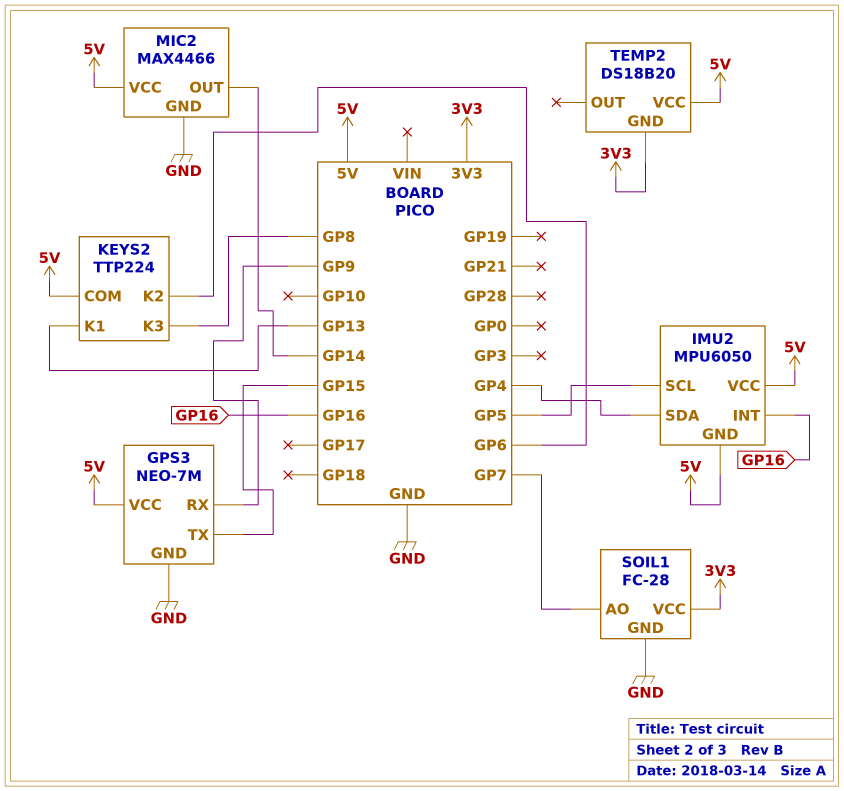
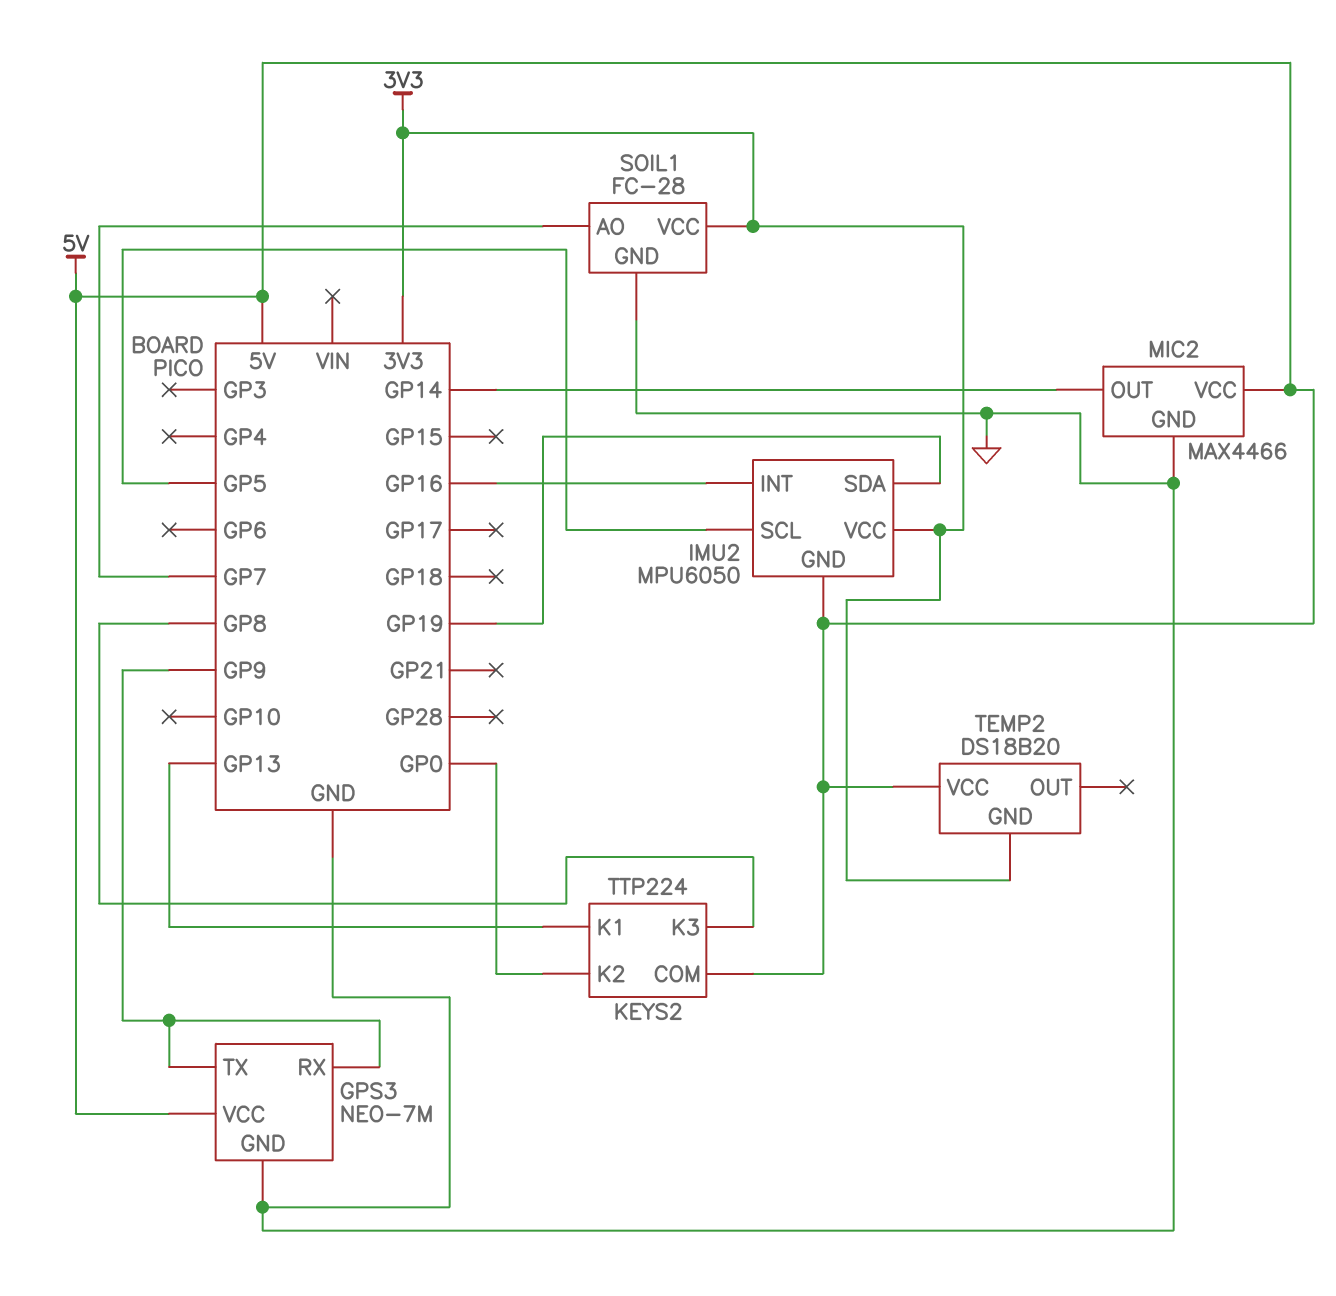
GPS3 pin TX: GP15 -> GP9
IMU2 pin SDA: GP4 -> GP19
IMU2 pin VCC: 5V -> 3V3
KEYS2 pin K2: GP6 -> GP0

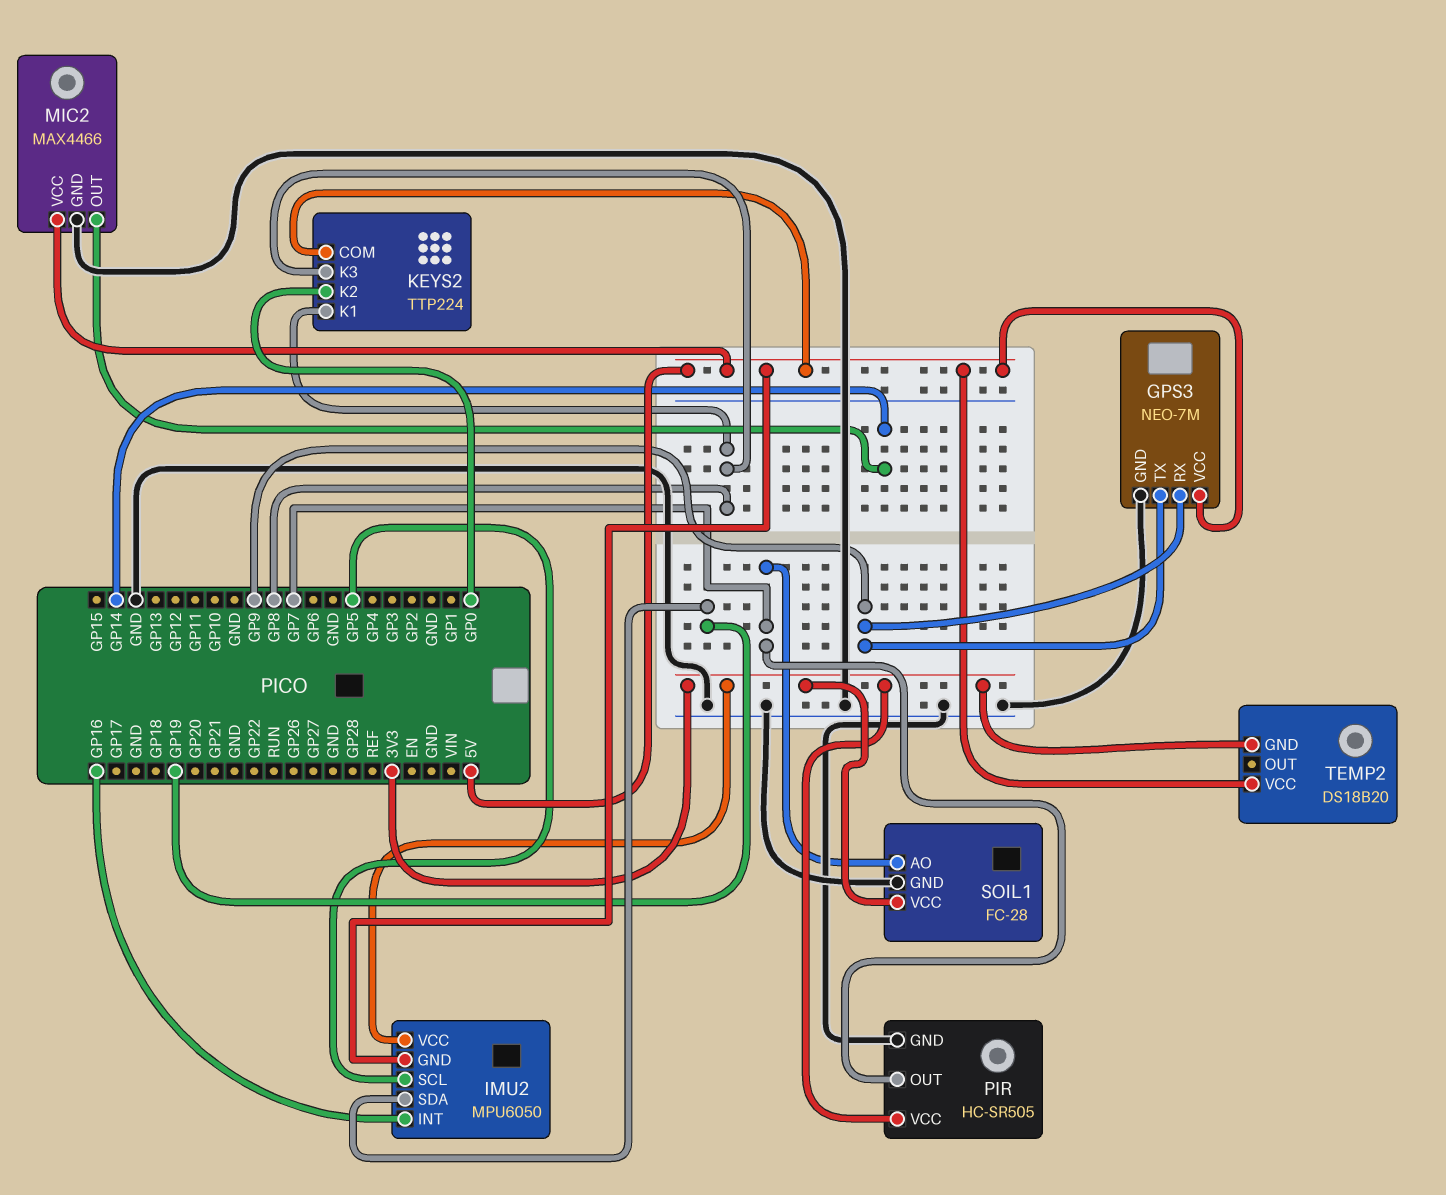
KEYS2 pin K1: GP13 -> GP8
PIR: none -> HC-SR505
PIR pin GND: none -> GND
PIR pin OUT: none -> GP7
PIR pin VCC: none -> 3V3

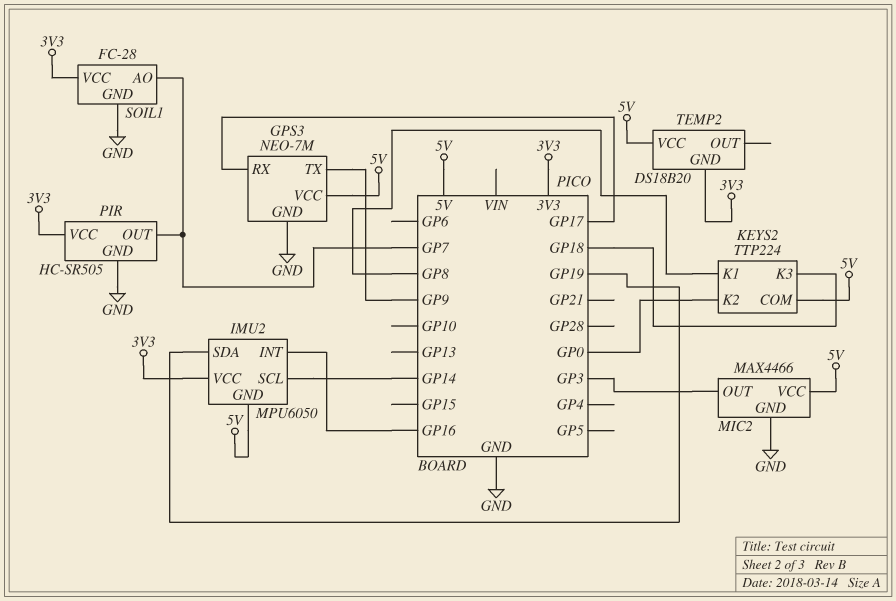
GPS3 pin RX: GP9 -> GP17
IMU2 pin SCL: GP5 -> GP14
KEYS2 pin K3: GP8 -> GP18
MIC2 pin OUT: GP14 -> GP3

